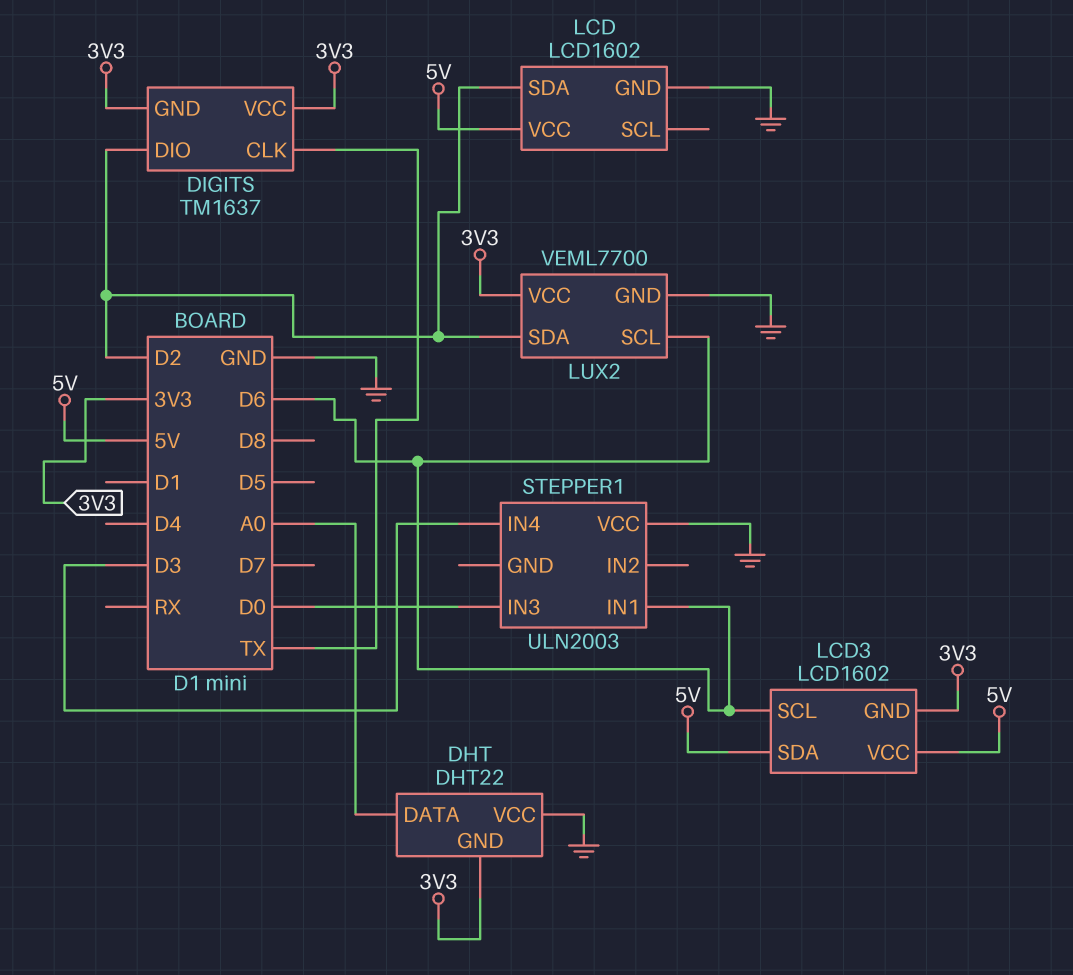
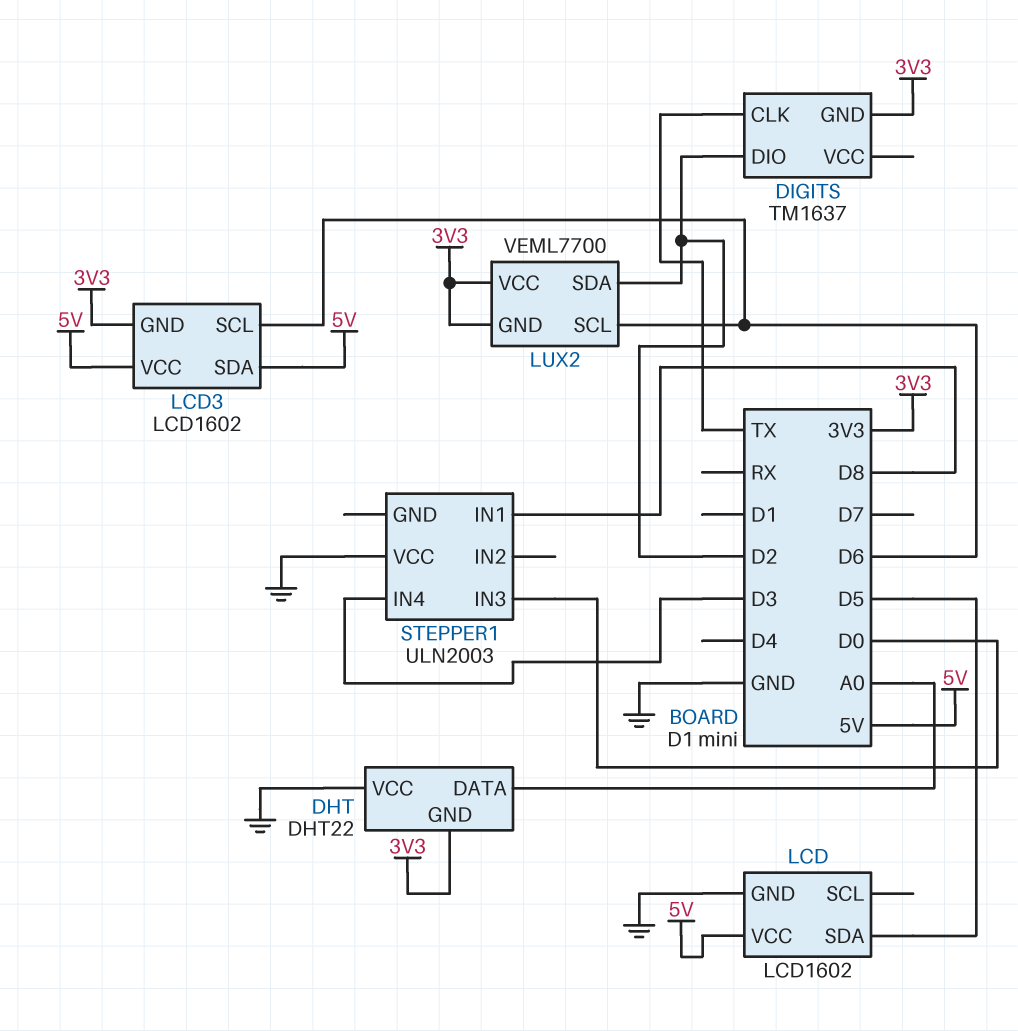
DIGITS pin VCC: 3V3 -> none
LCD pin SDA: D2 -> D5
LUX2 pin GND: GND -> 3V3
STEPPER1 pin IN1: D6 -> D8

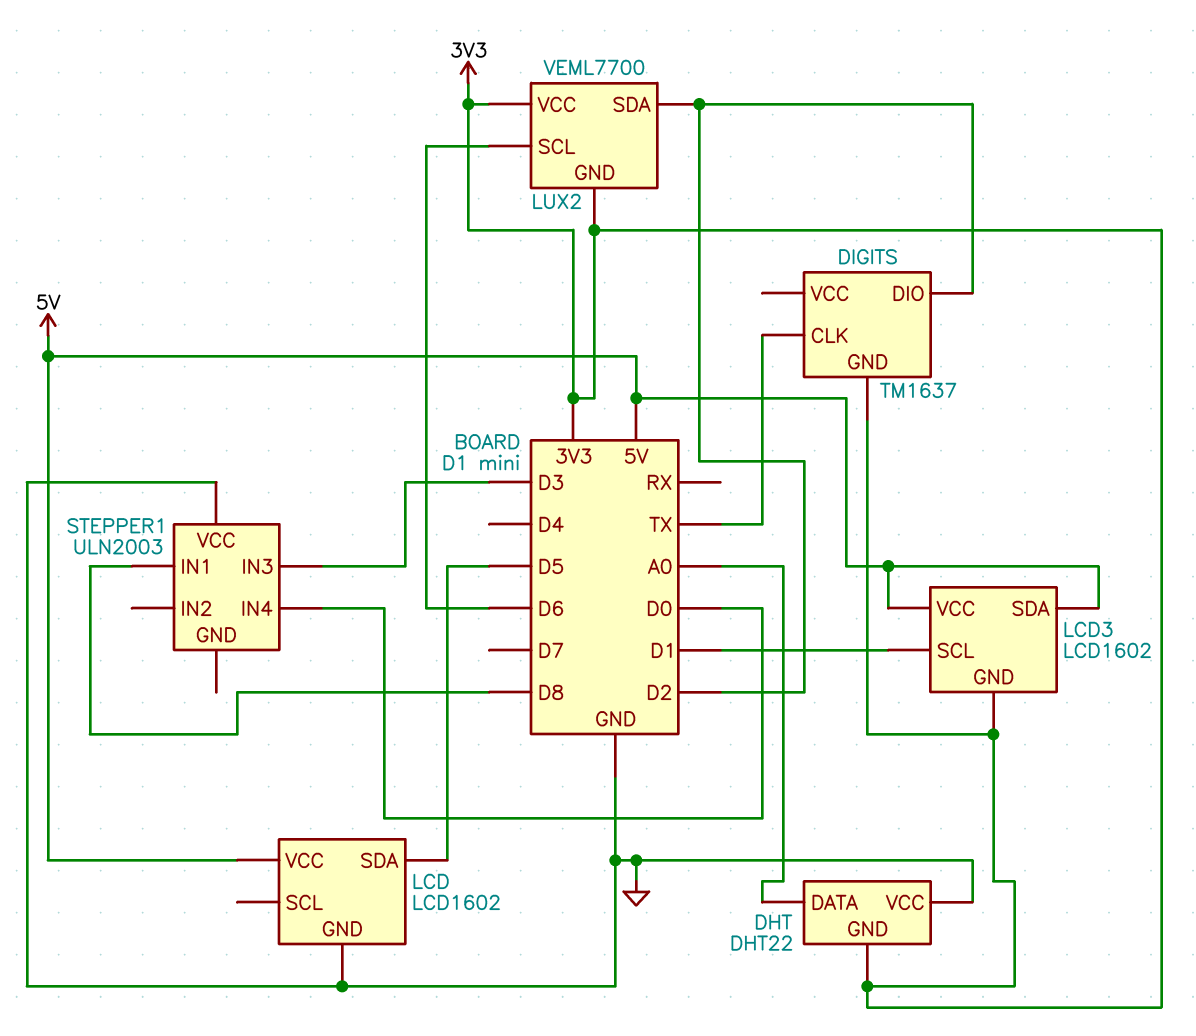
LCD3 pin SCL: D6 -> D1
STEPPER1 pin IN3: D0 -> D3
STEPPER1 pin IN4: D3 -> D0

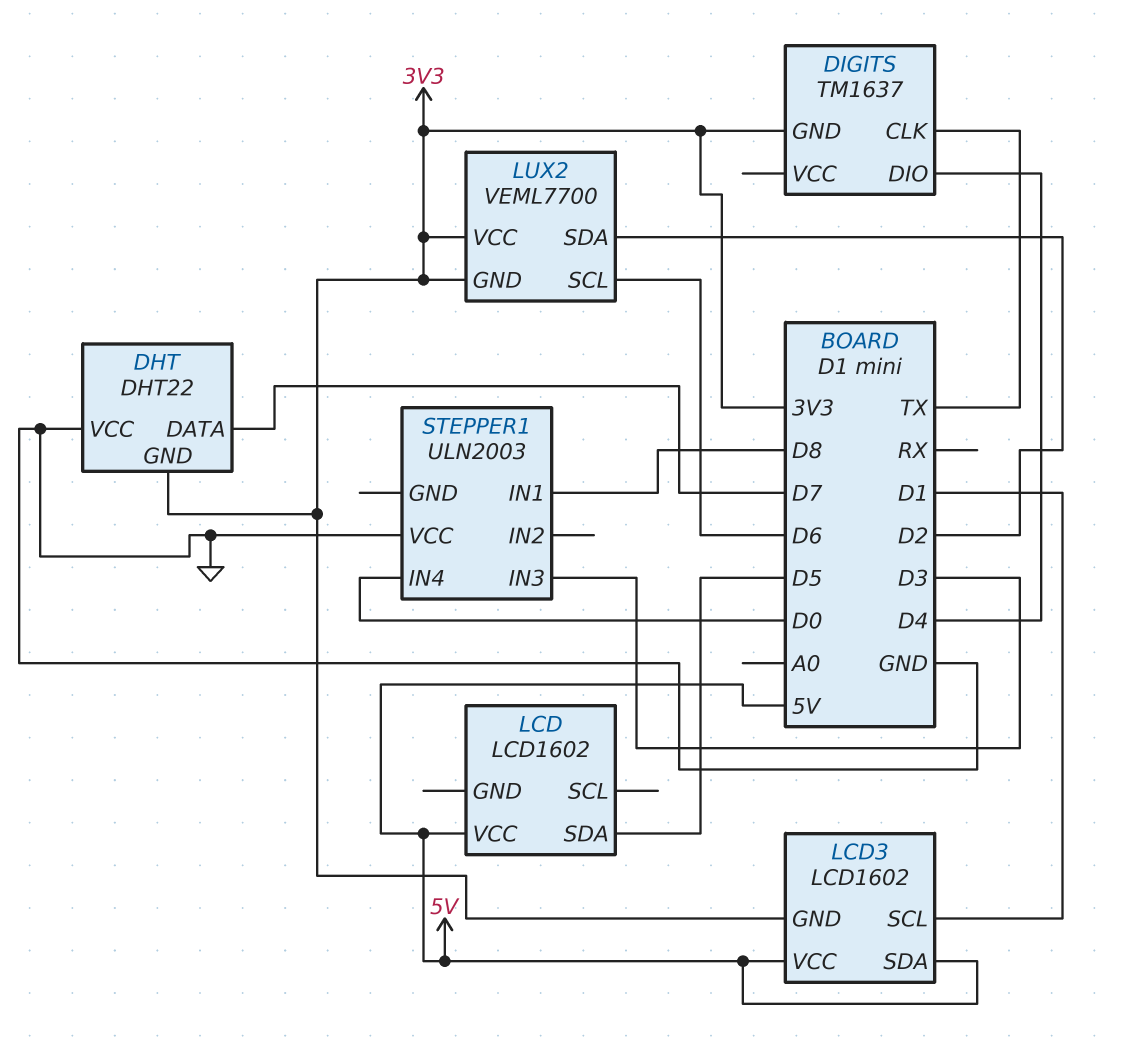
DHT pin DATA: A0 -> D7
DIGITS pin DIO: D2 -> D4
LCD pin GND: GND -> none

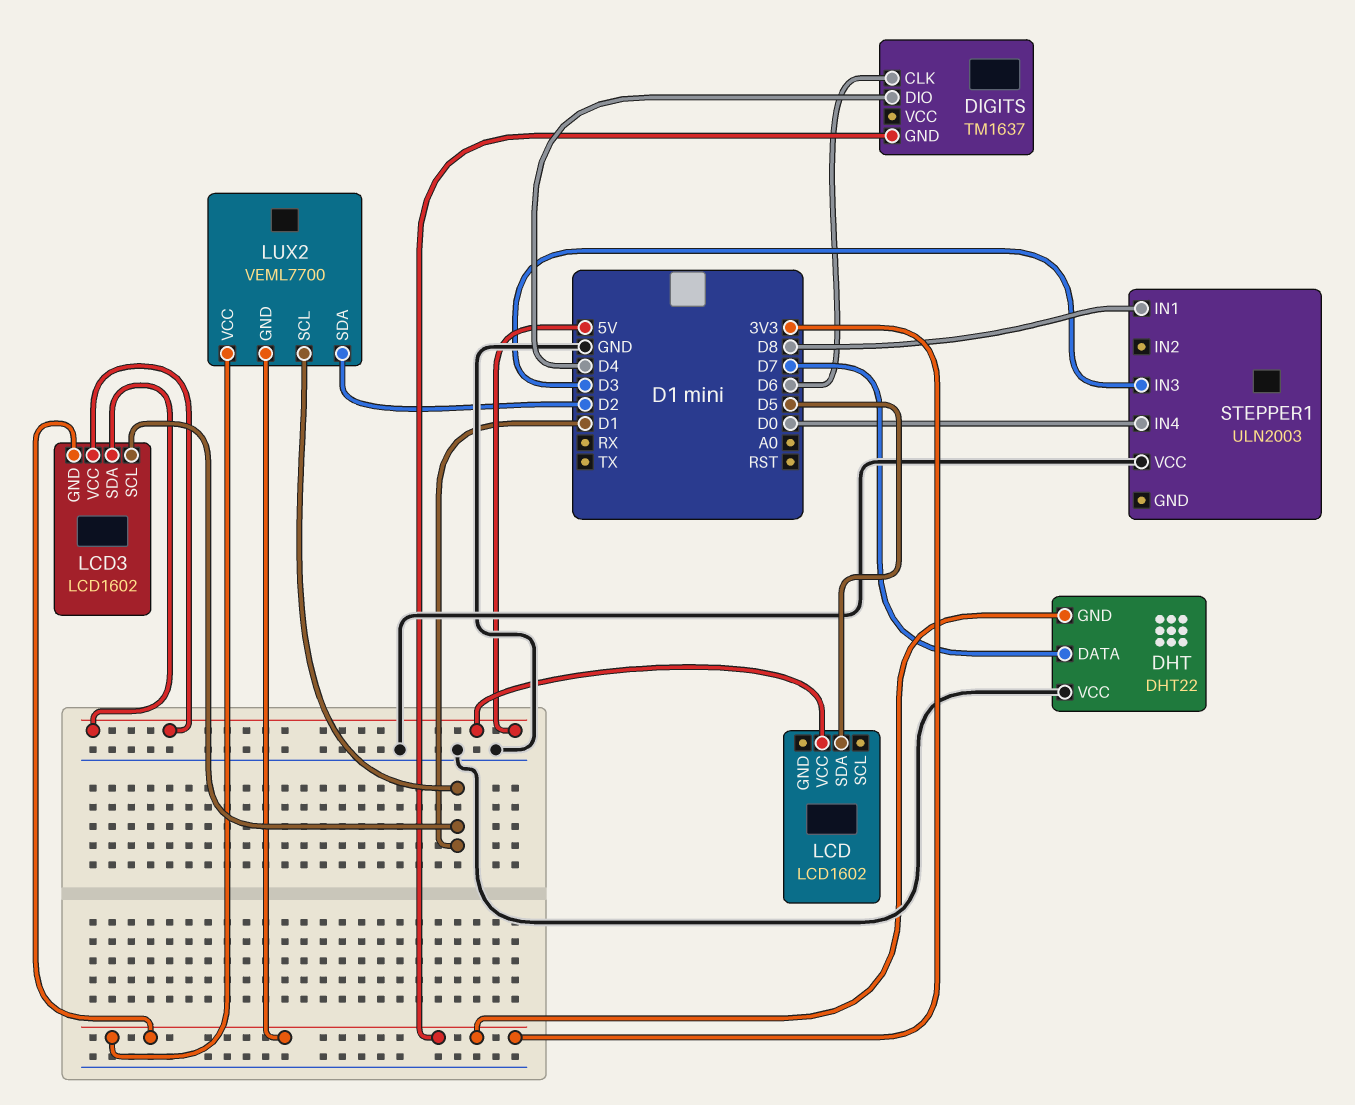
DIGITS pin CLK: TX -> D6
LUX2 pin SCL: D6 -> D1

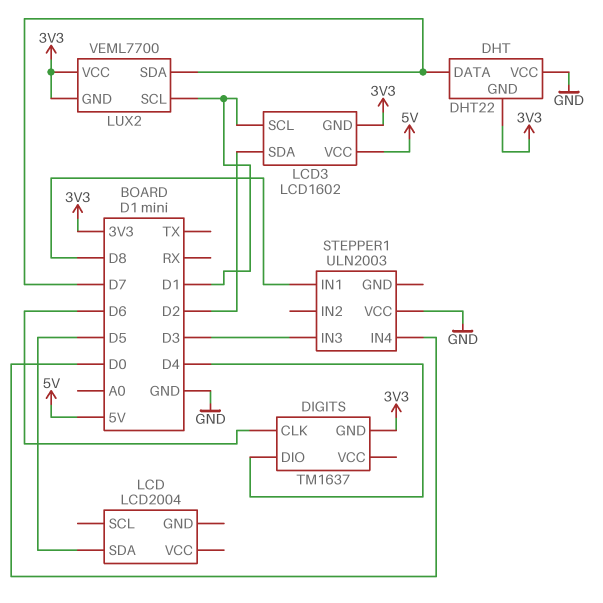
LCD: LCD1602 -> LCD2004
LCD pin VCC: 5V -> none
LCD3 pin SDA: 5V -> D2
LUX2 pin SDA: D2 -> D7

